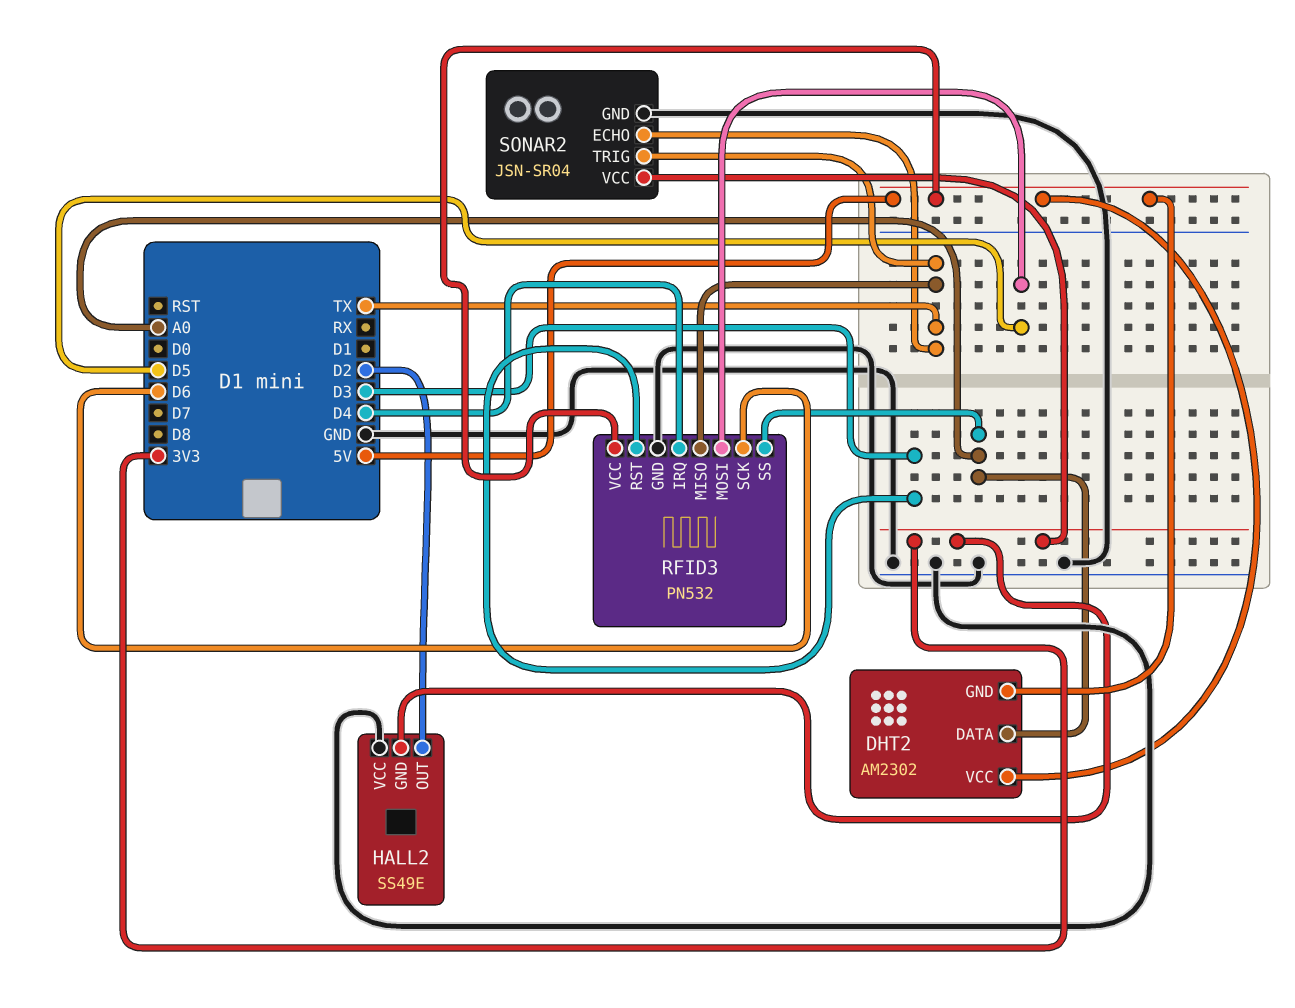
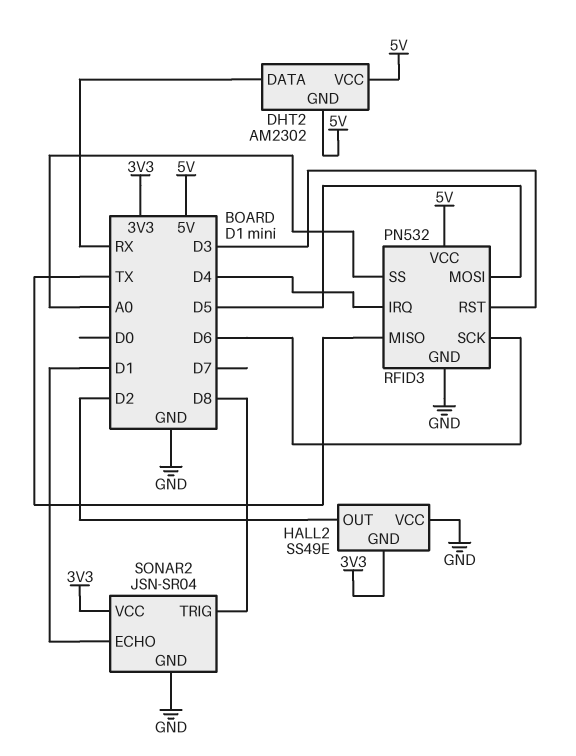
DHT2 pin DATA: A0 -> RX
SONAR2 pin ECHO: TX -> D1
SONAR2 pin TRIG: TX -> D8

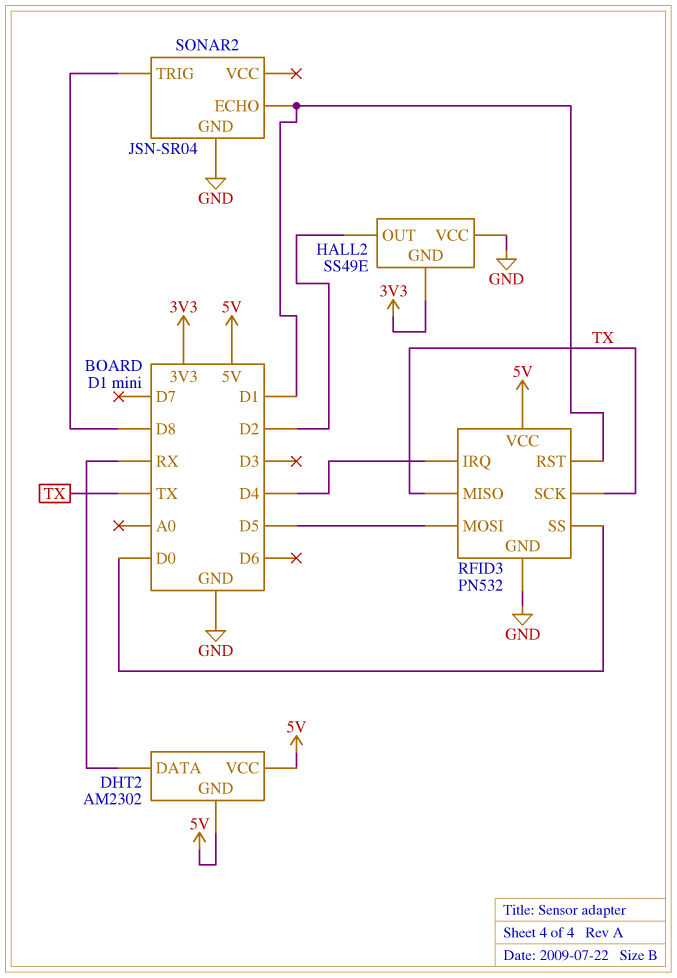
RFID3 pin RST: D3 -> D1
RFID3 pin SCK: D6 -> TX
RFID3 pin SS: A0 -> D0
SONAR2 pin VCC: 3V3 -> none

